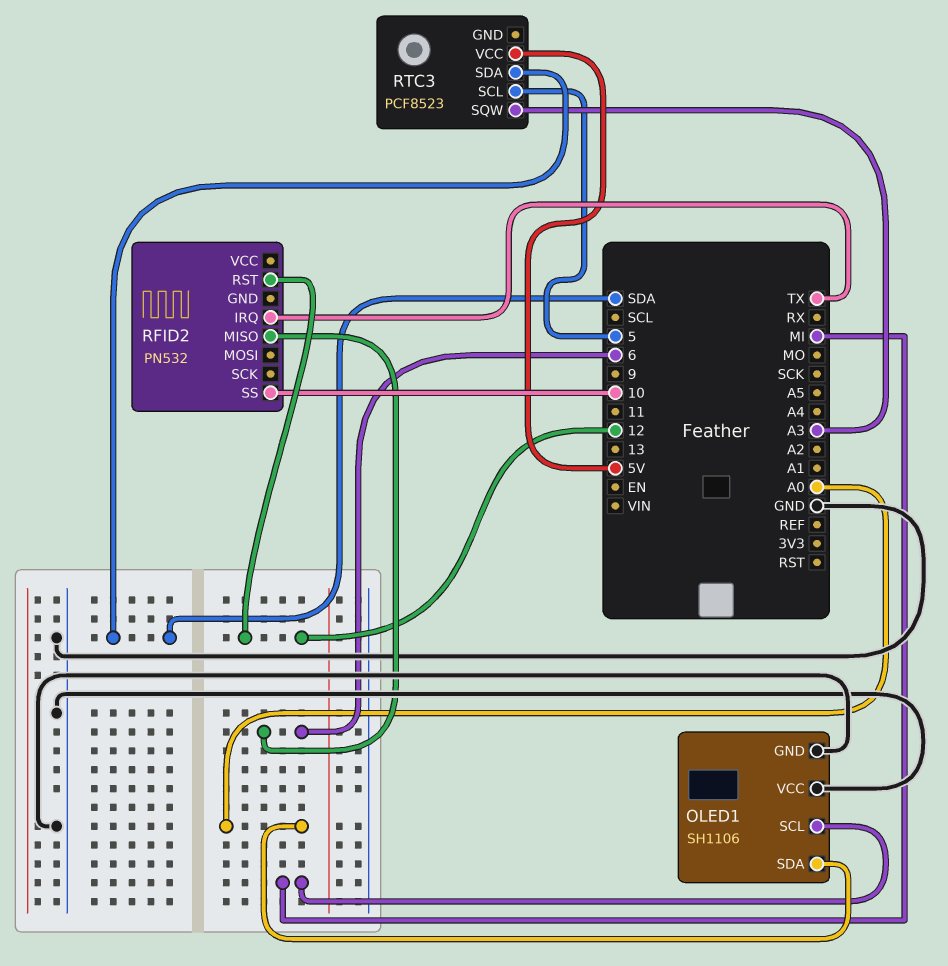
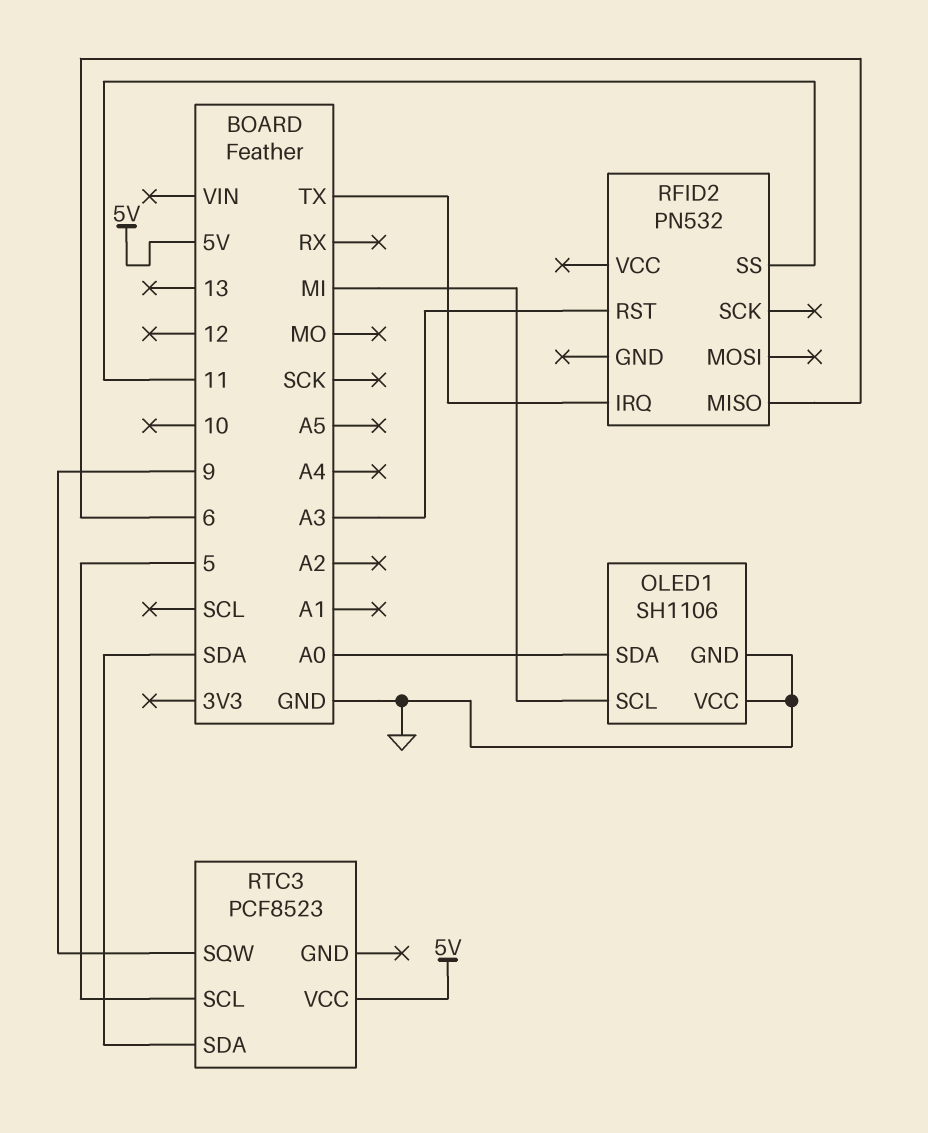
RFID2 pin RST: 12 -> A3
RFID2 pin SS: 10 -> 11
RTC3 pin SQW: A3 -> 9

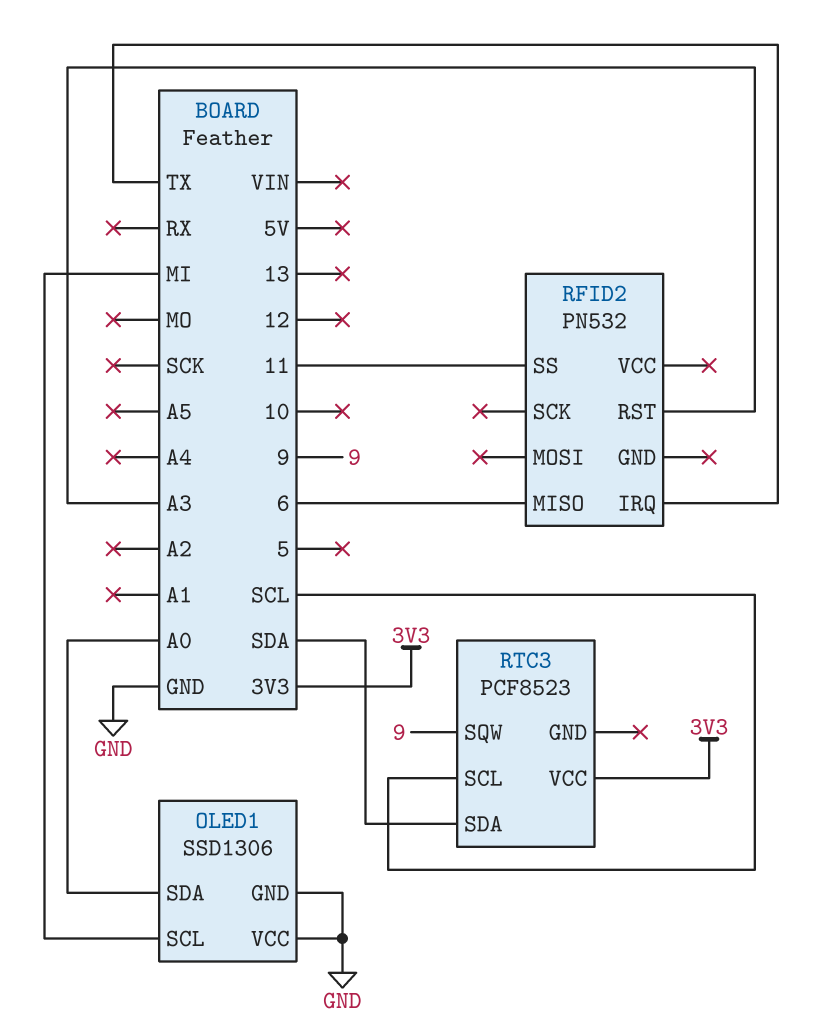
OLED1: SH1106 -> SSD1306
RTC3 pin SCL: 5 -> SCL
RTC3 pin VCC: 5V -> 3V3

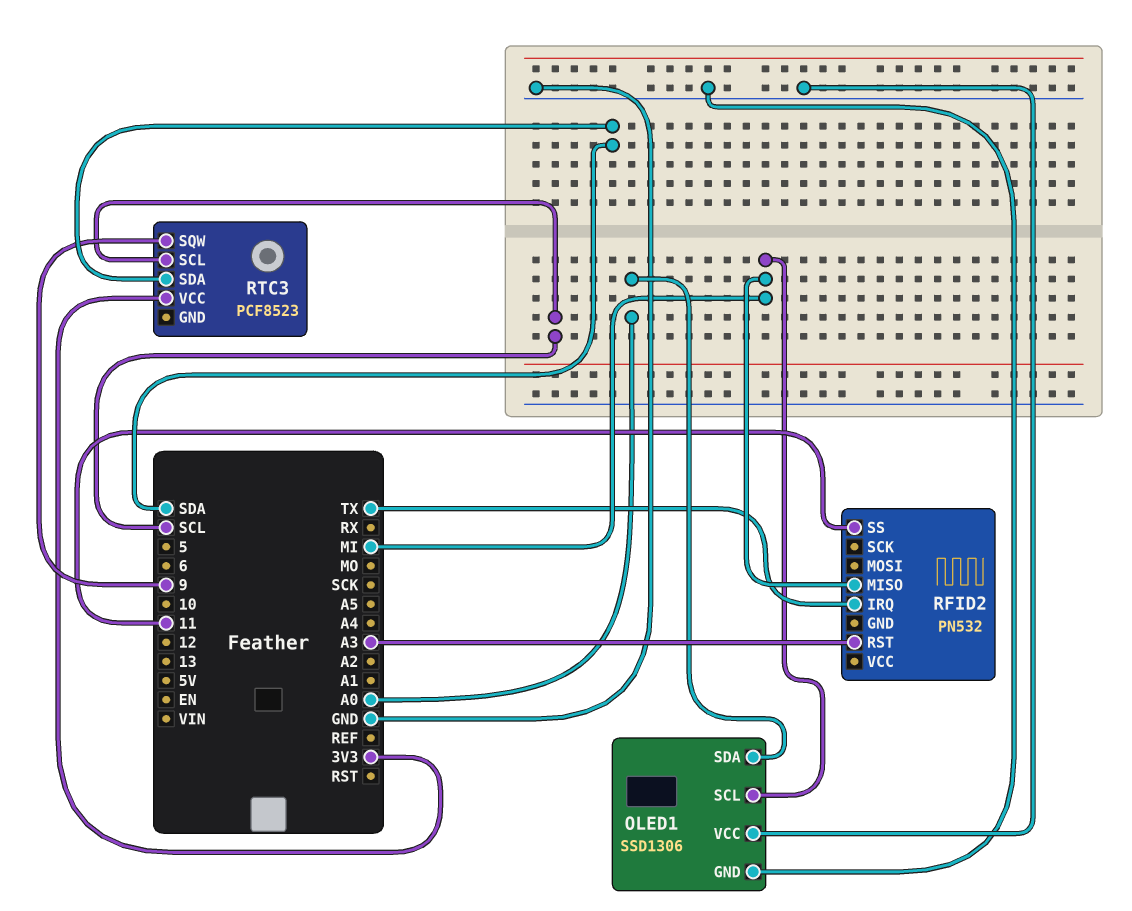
RFID2 pin MISO: 6 -> MI

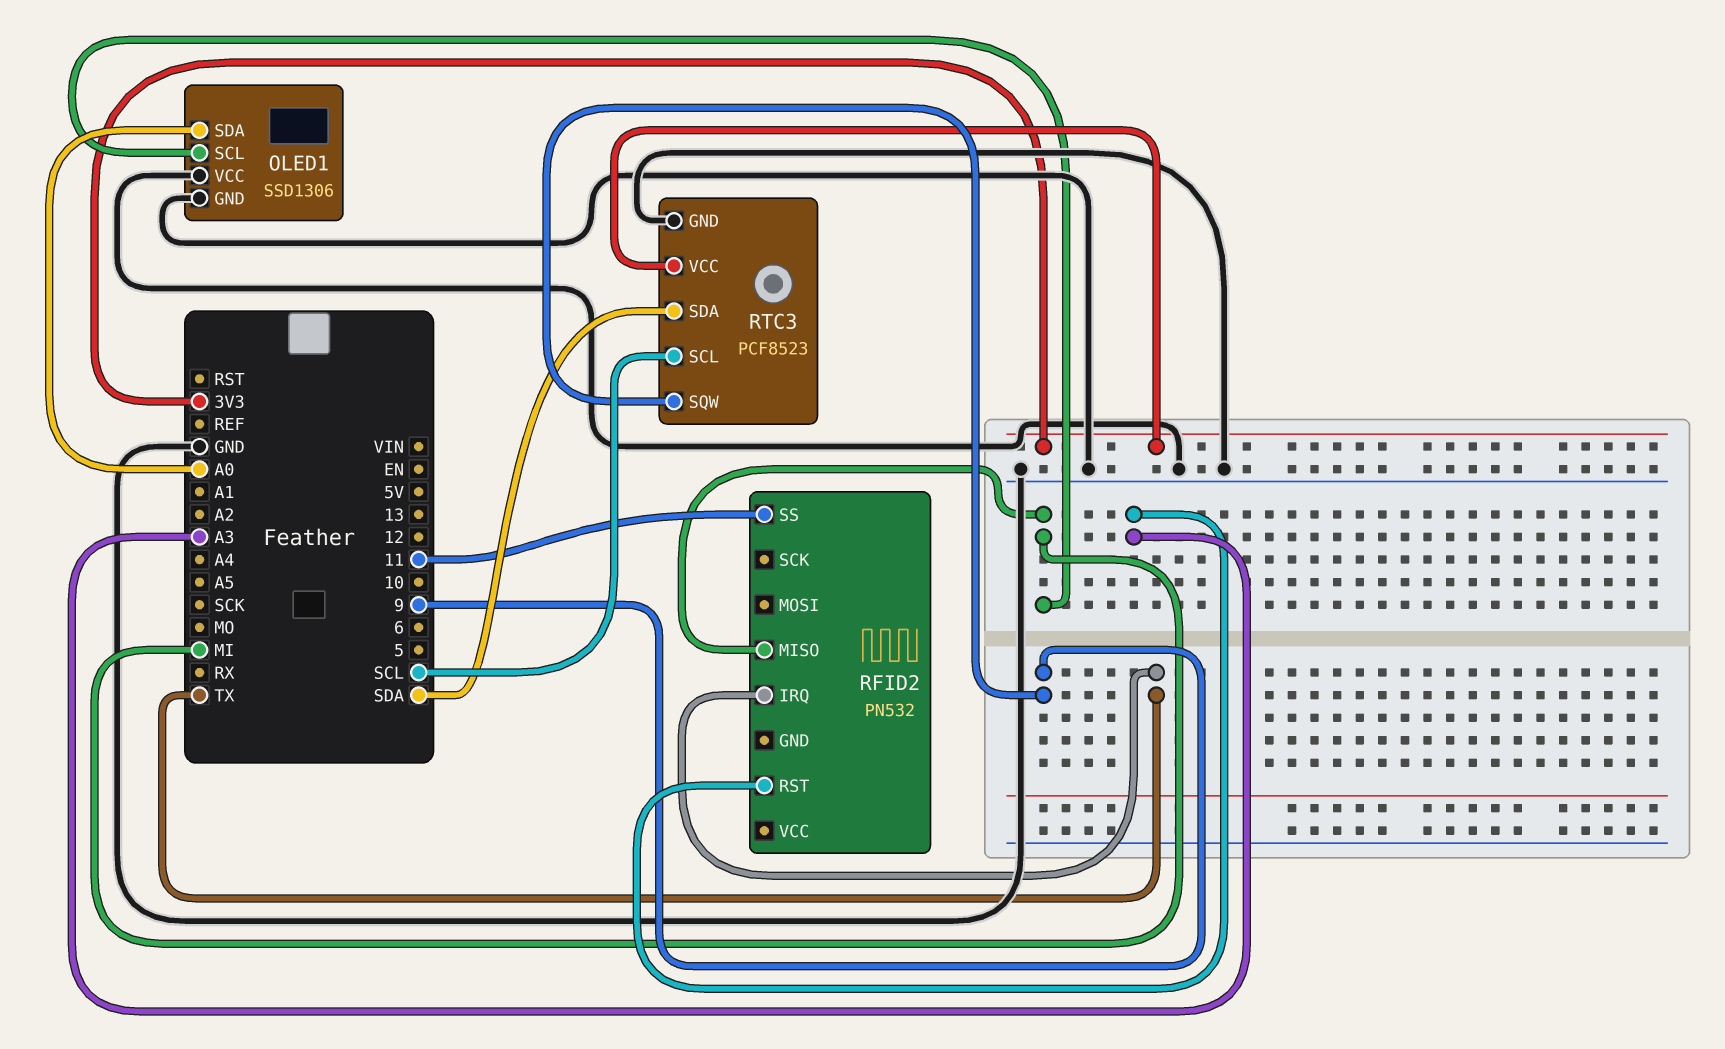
RTC3 pin GND: none -> GND

